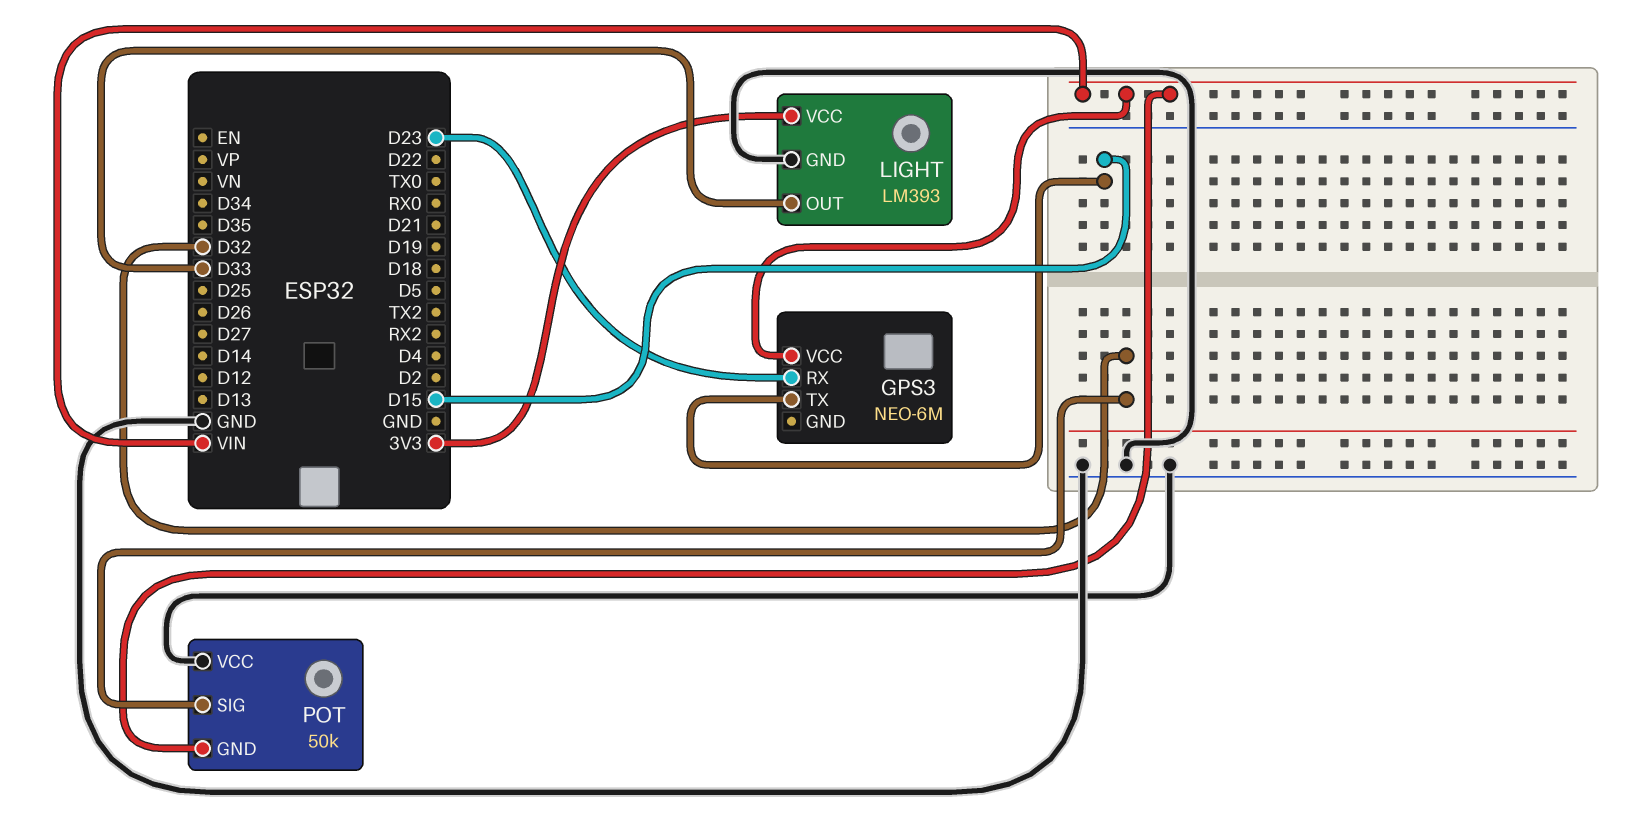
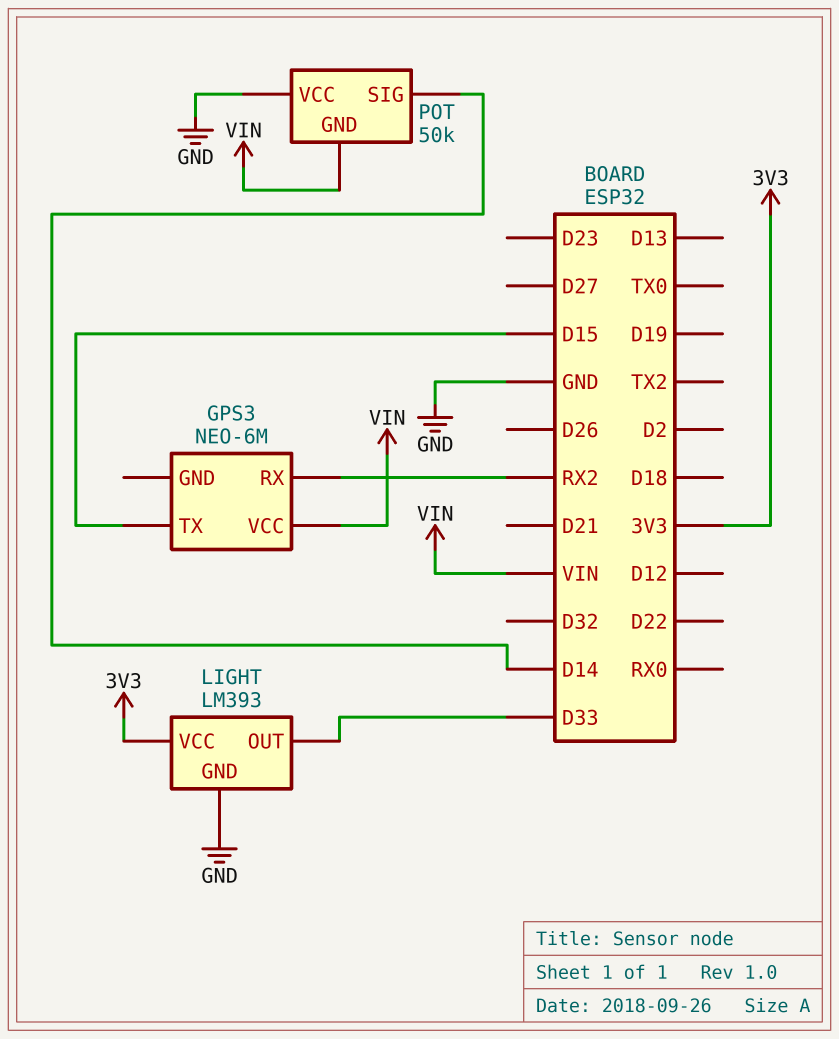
GPS3 pin RX: D23 -> RX2
POT pin SIG: D32 -> D14

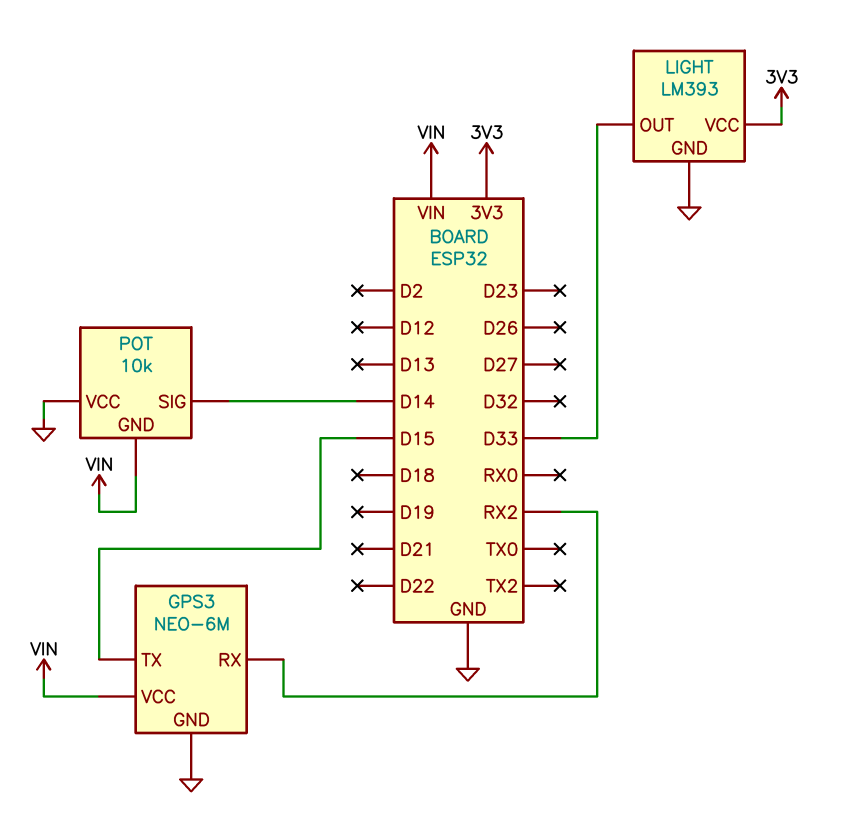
GPS3 pin GND: none -> GND
POT: 50k -> 10k

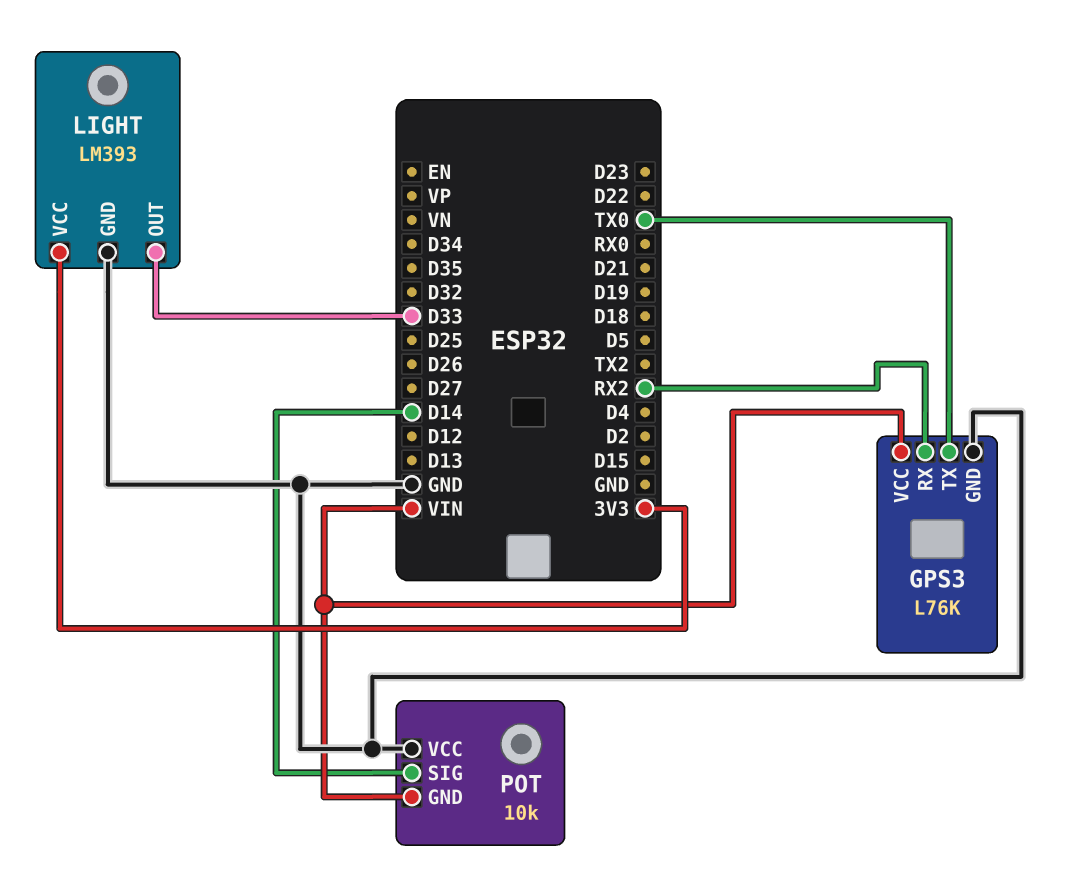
GPS3: NEO-6M -> L76K
GPS3 pin TX: D15 -> TX0

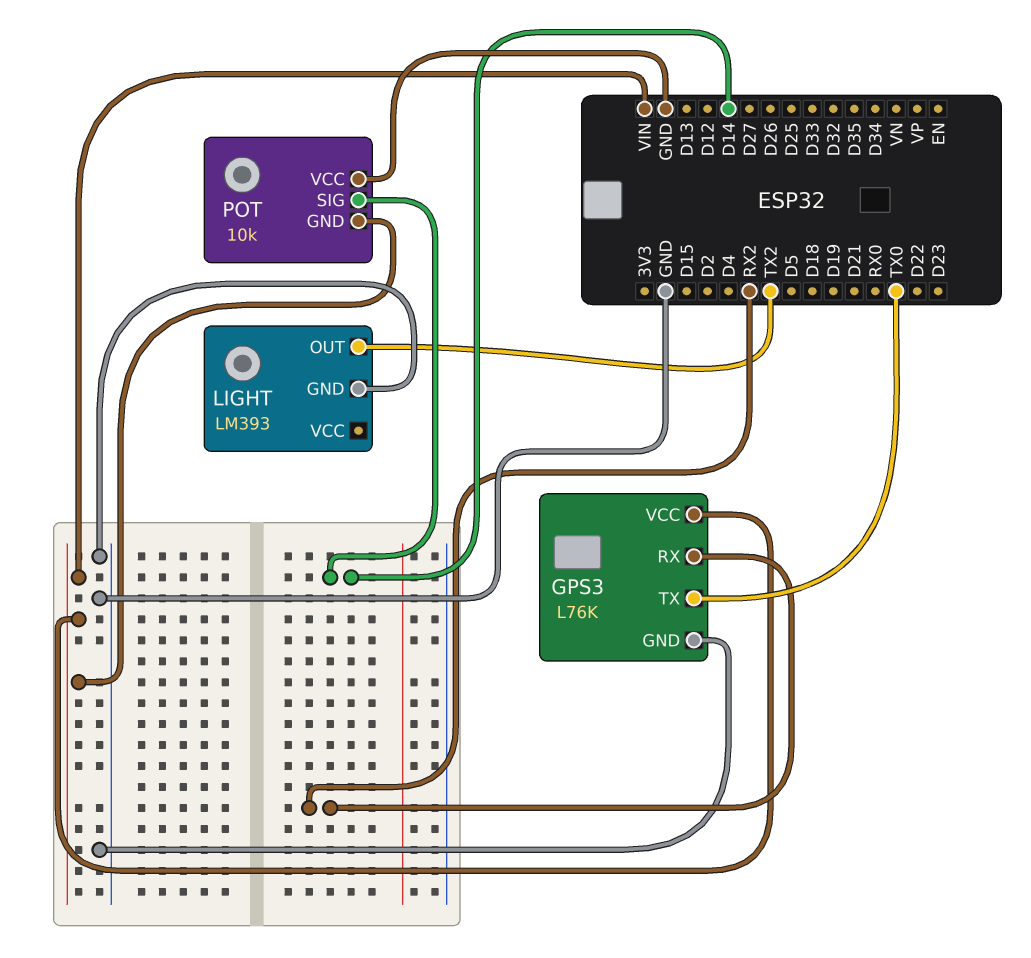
LIGHT pin OUT: D33 -> TX2
LIGHT pin VCC: 3V3 -> none

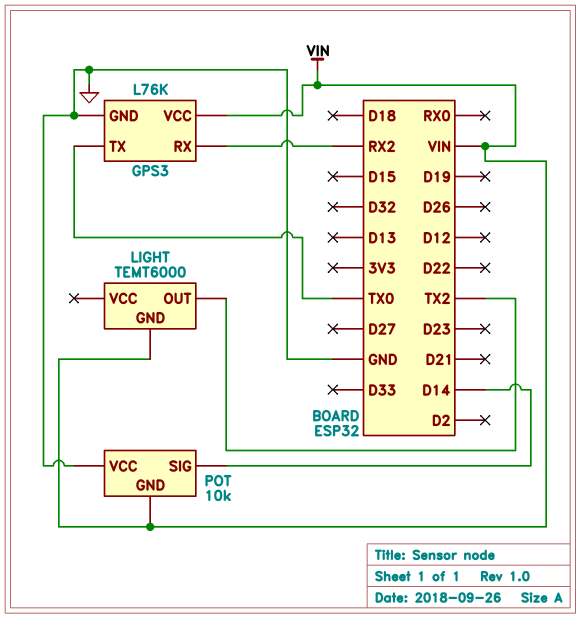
LIGHT: LM393 -> TEMT6000
LIGHT pin GND: GND -> VIN

